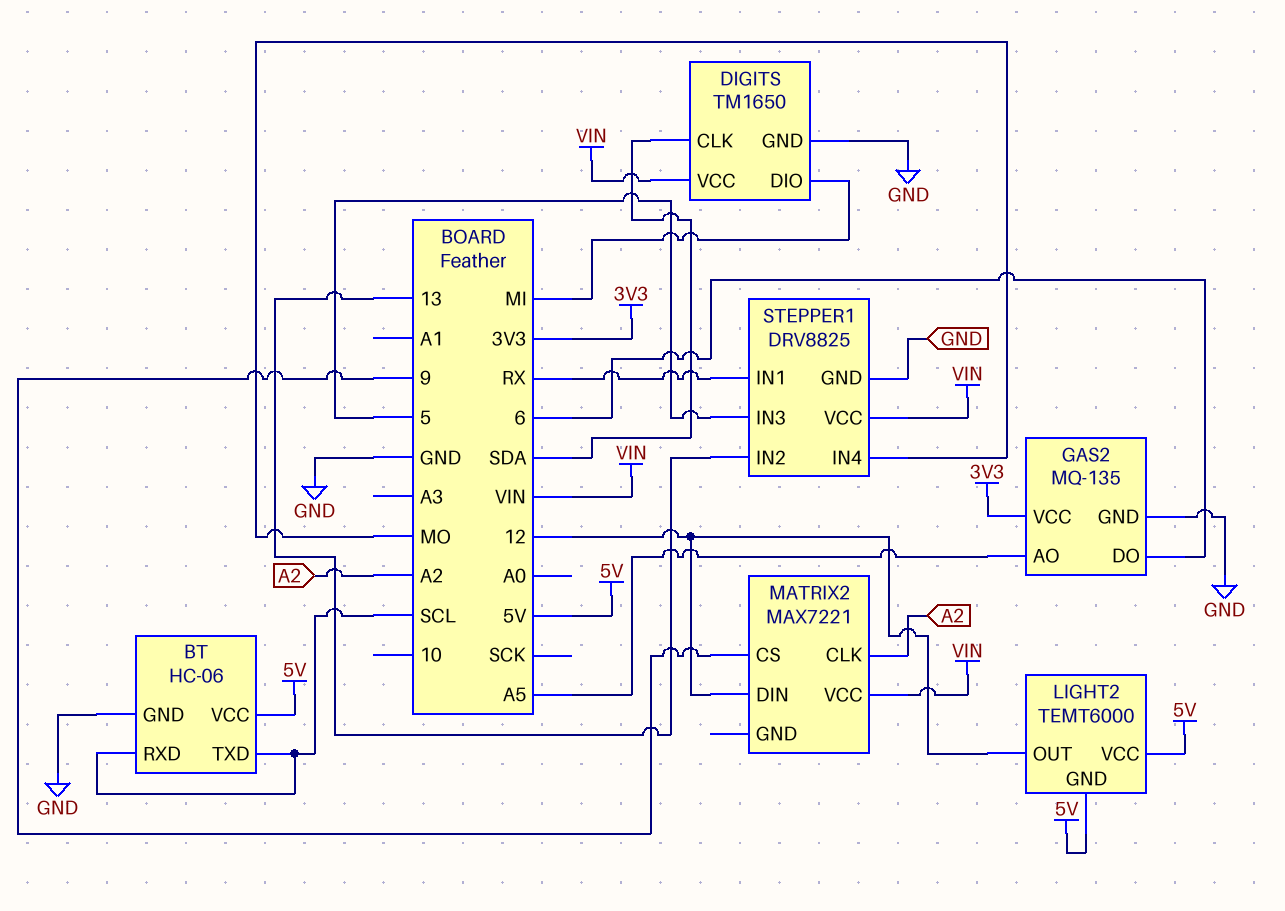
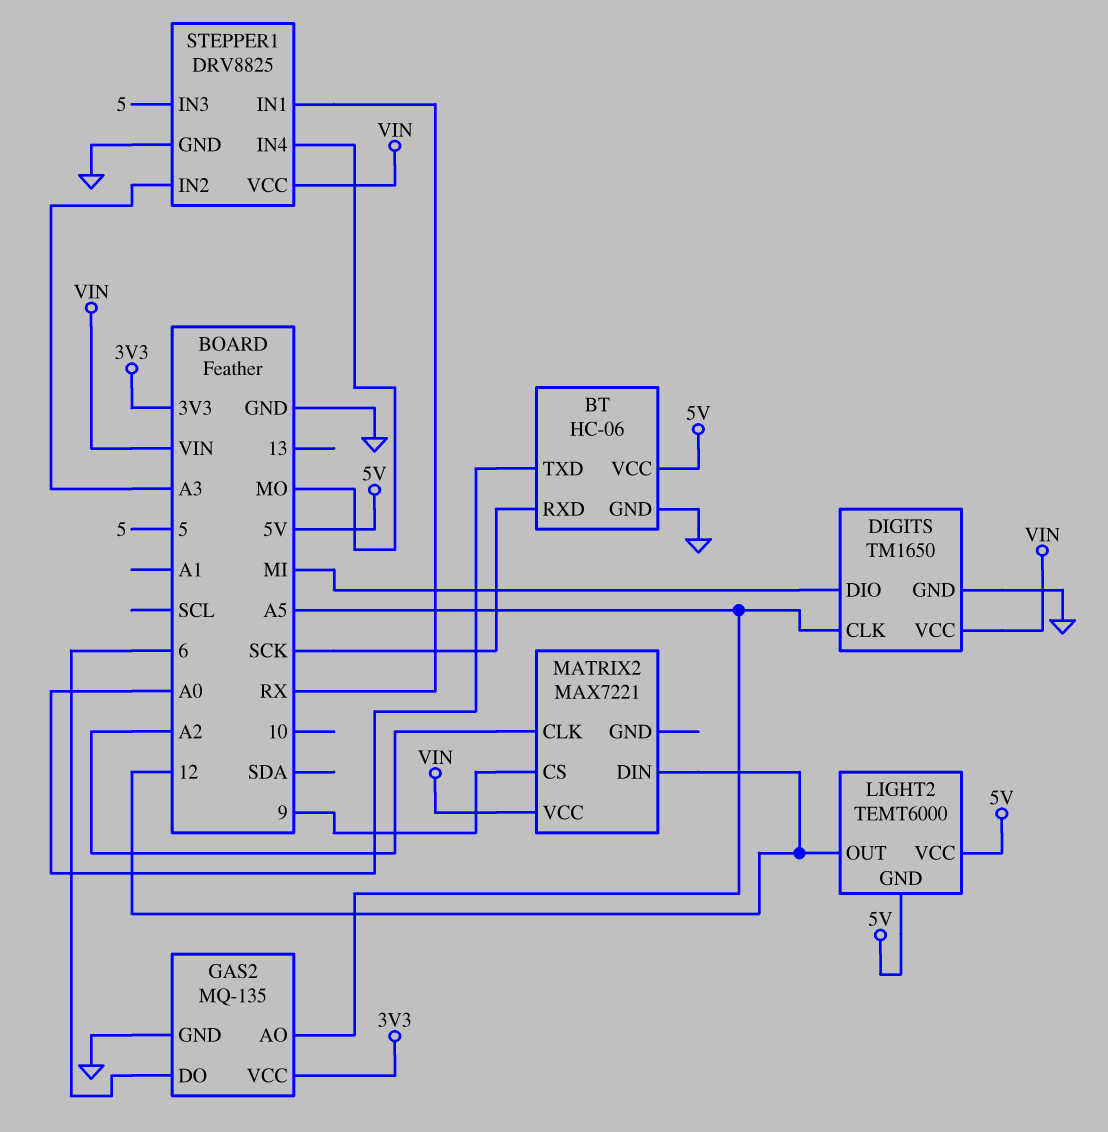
BT pin RXD: SCL -> SCK
BT pin TXD: SCL -> A0
DIGITS pin CLK: SDA -> A5
STEPPER1 pin IN2: 13 -> A3

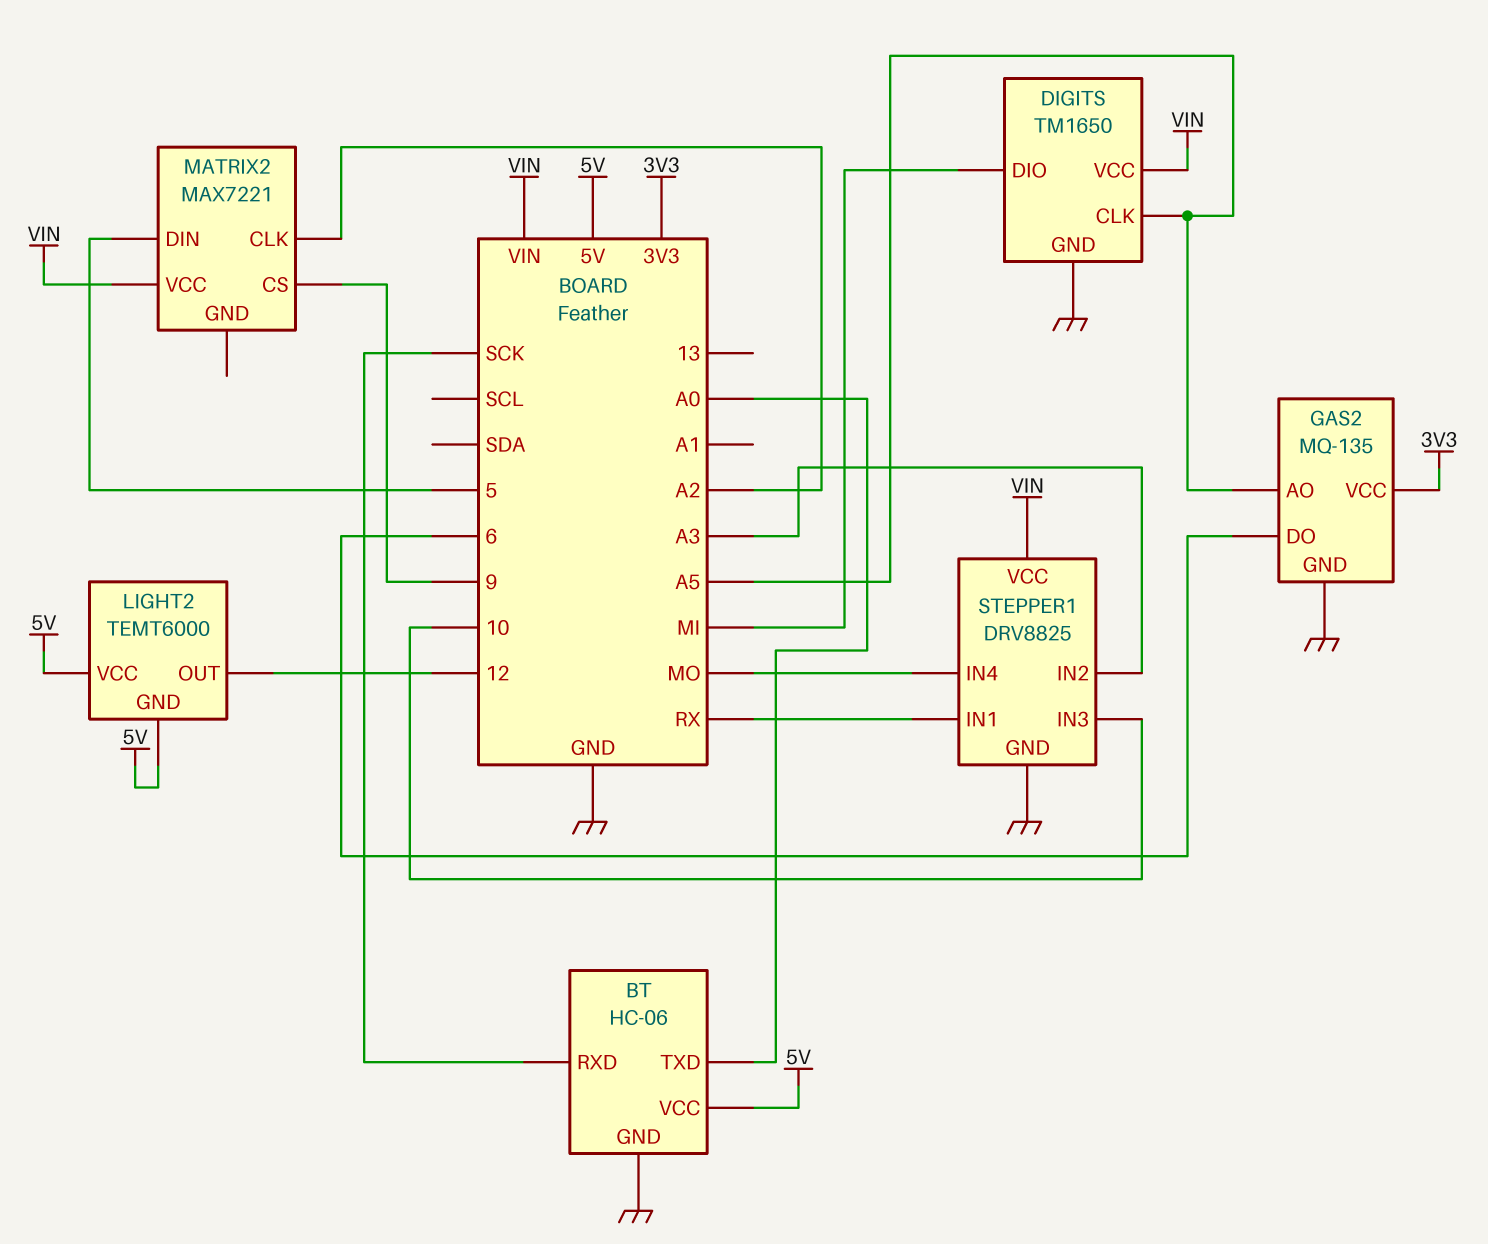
MATRIX2 pin DIN: 12 -> 5
STEPPER1 pin IN3: 5 -> 10

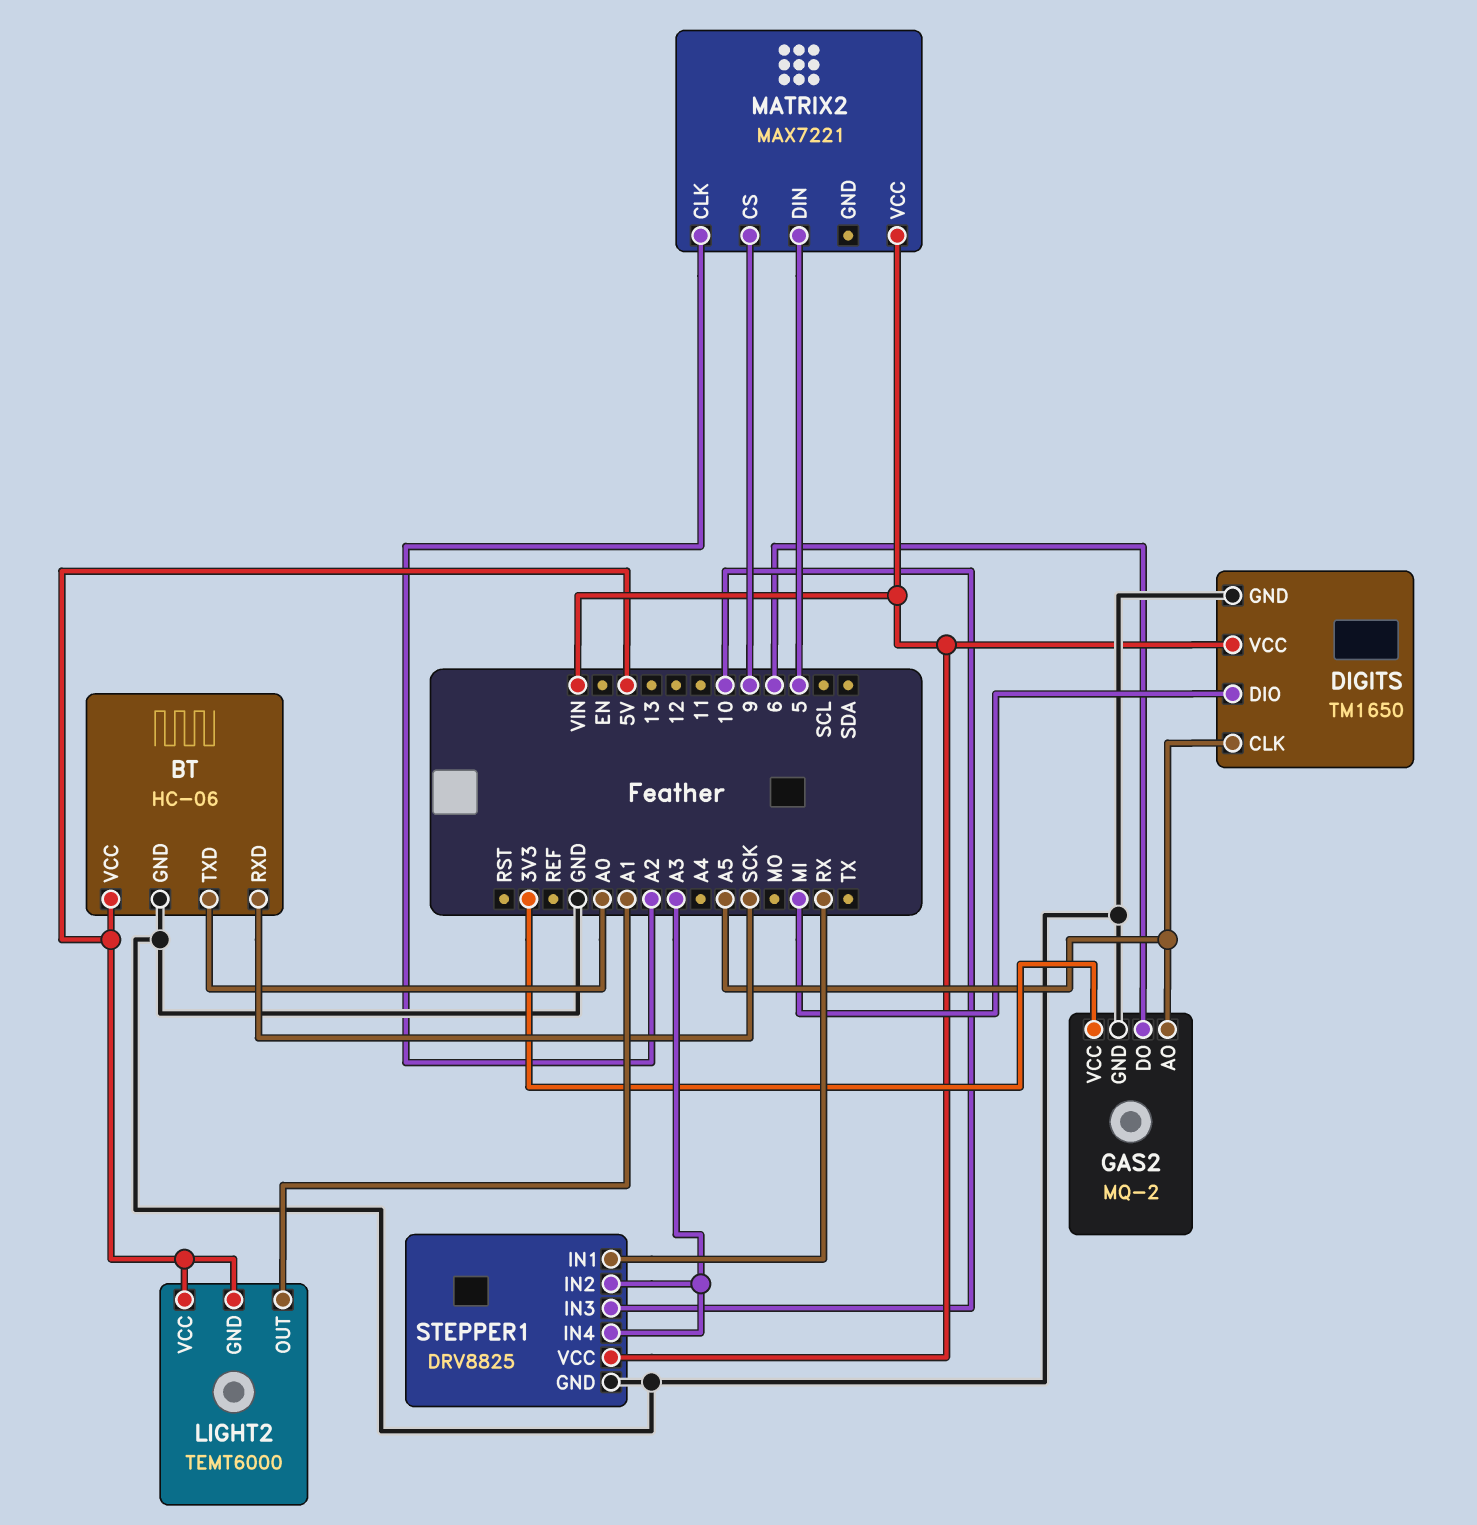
GAS2: MQ-135 -> MQ-2
LIGHT2 pin OUT: 12 -> A1
STEPPER1 pin IN4: MO -> A3

